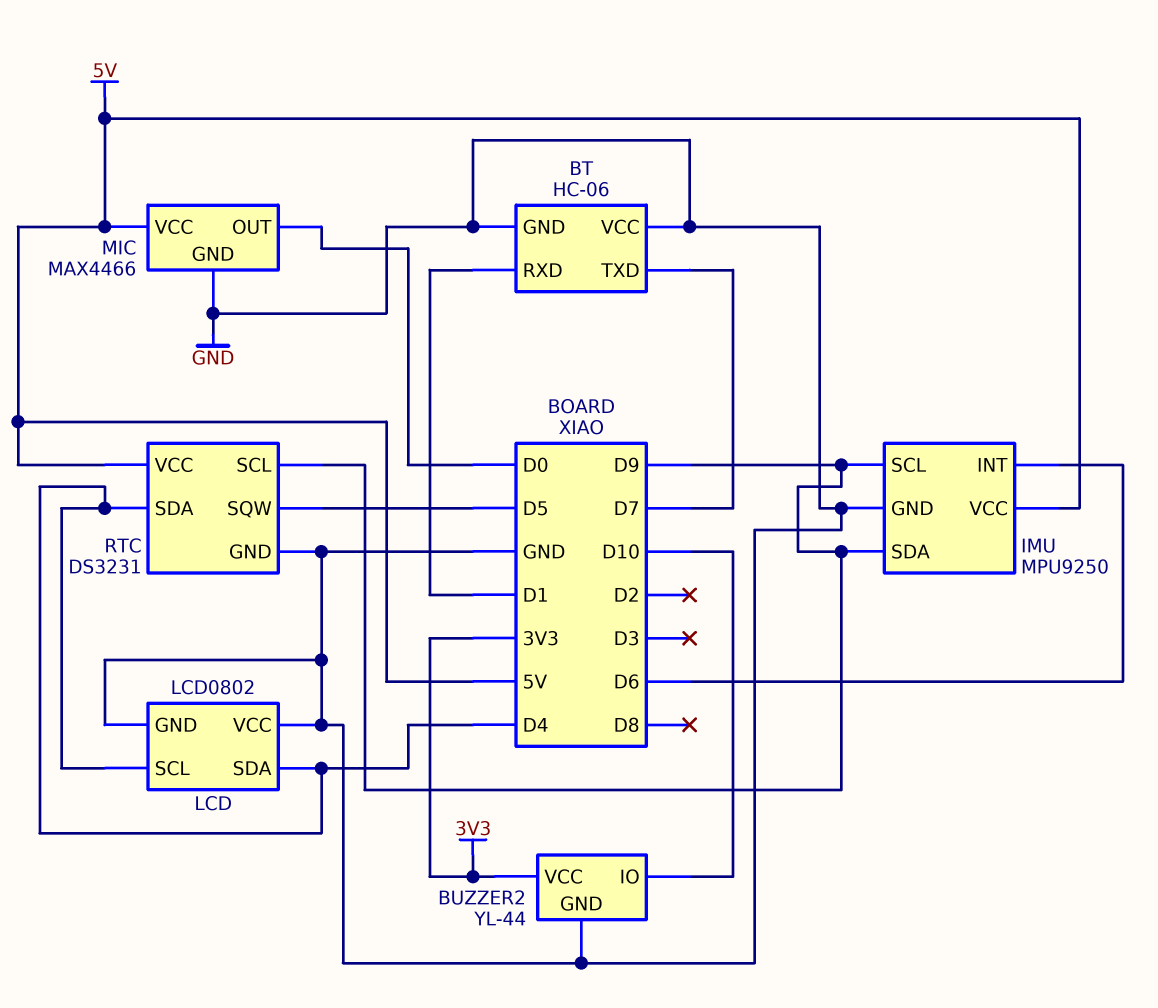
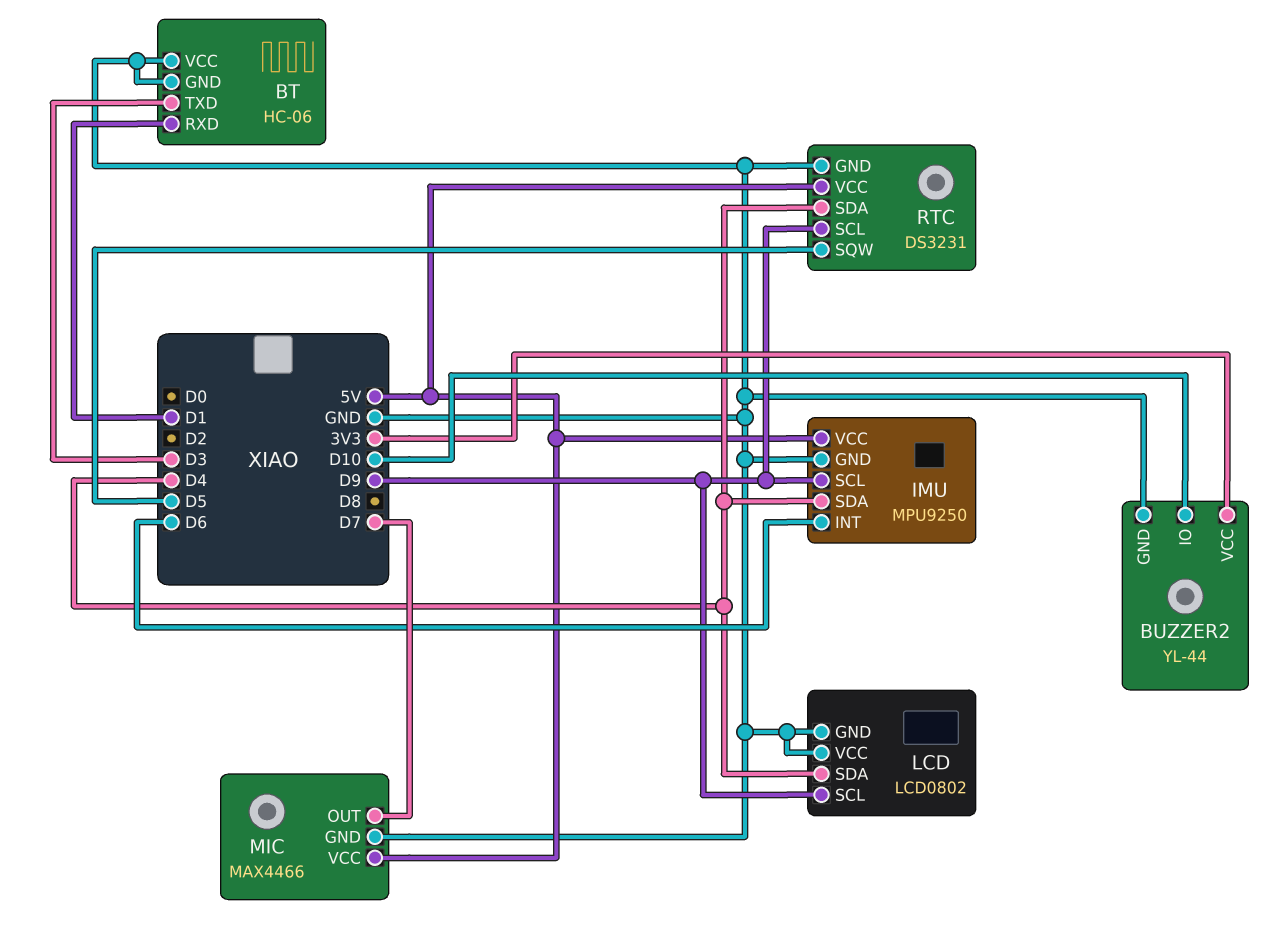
BT pin TXD: D7 -> D3
IMU pin SDA: D9 -> D4
LCD pin SCL: D4 -> D9
MIC pin OUT: D0 -> D7

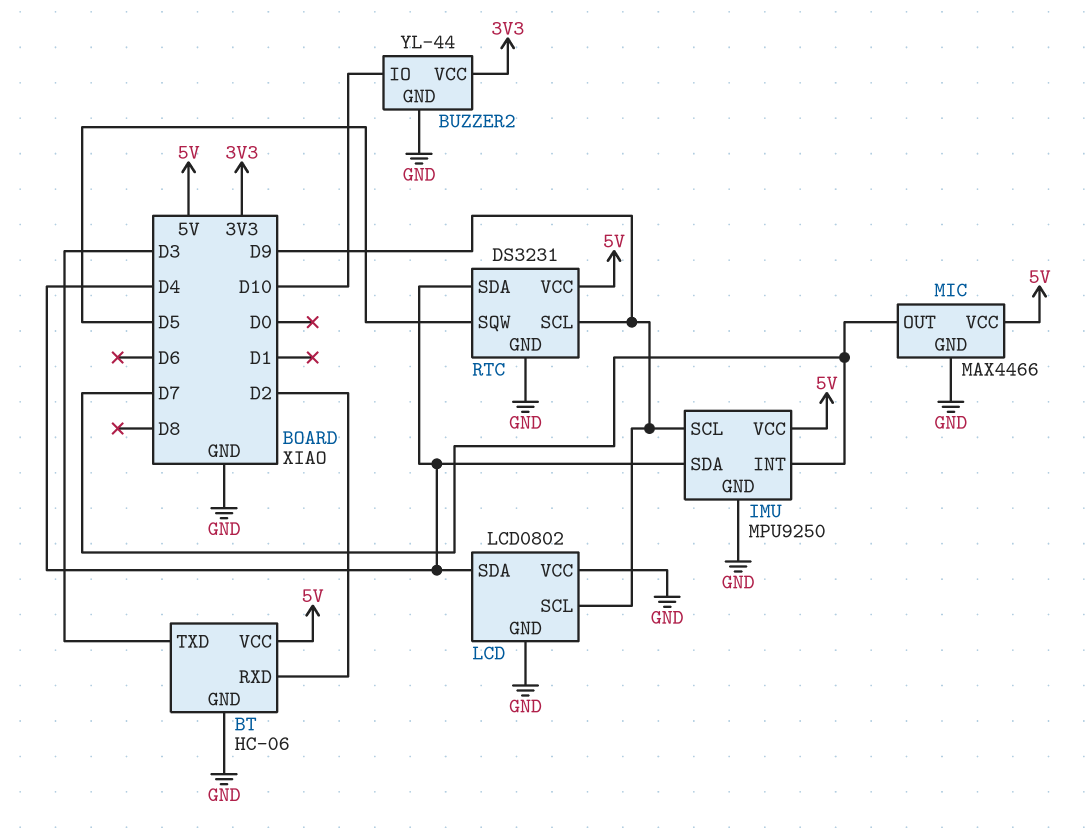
BT pin RXD: D1 -> D2
BT pin VCC: GND -> 5V
IMU pin INT: D6 -> D7

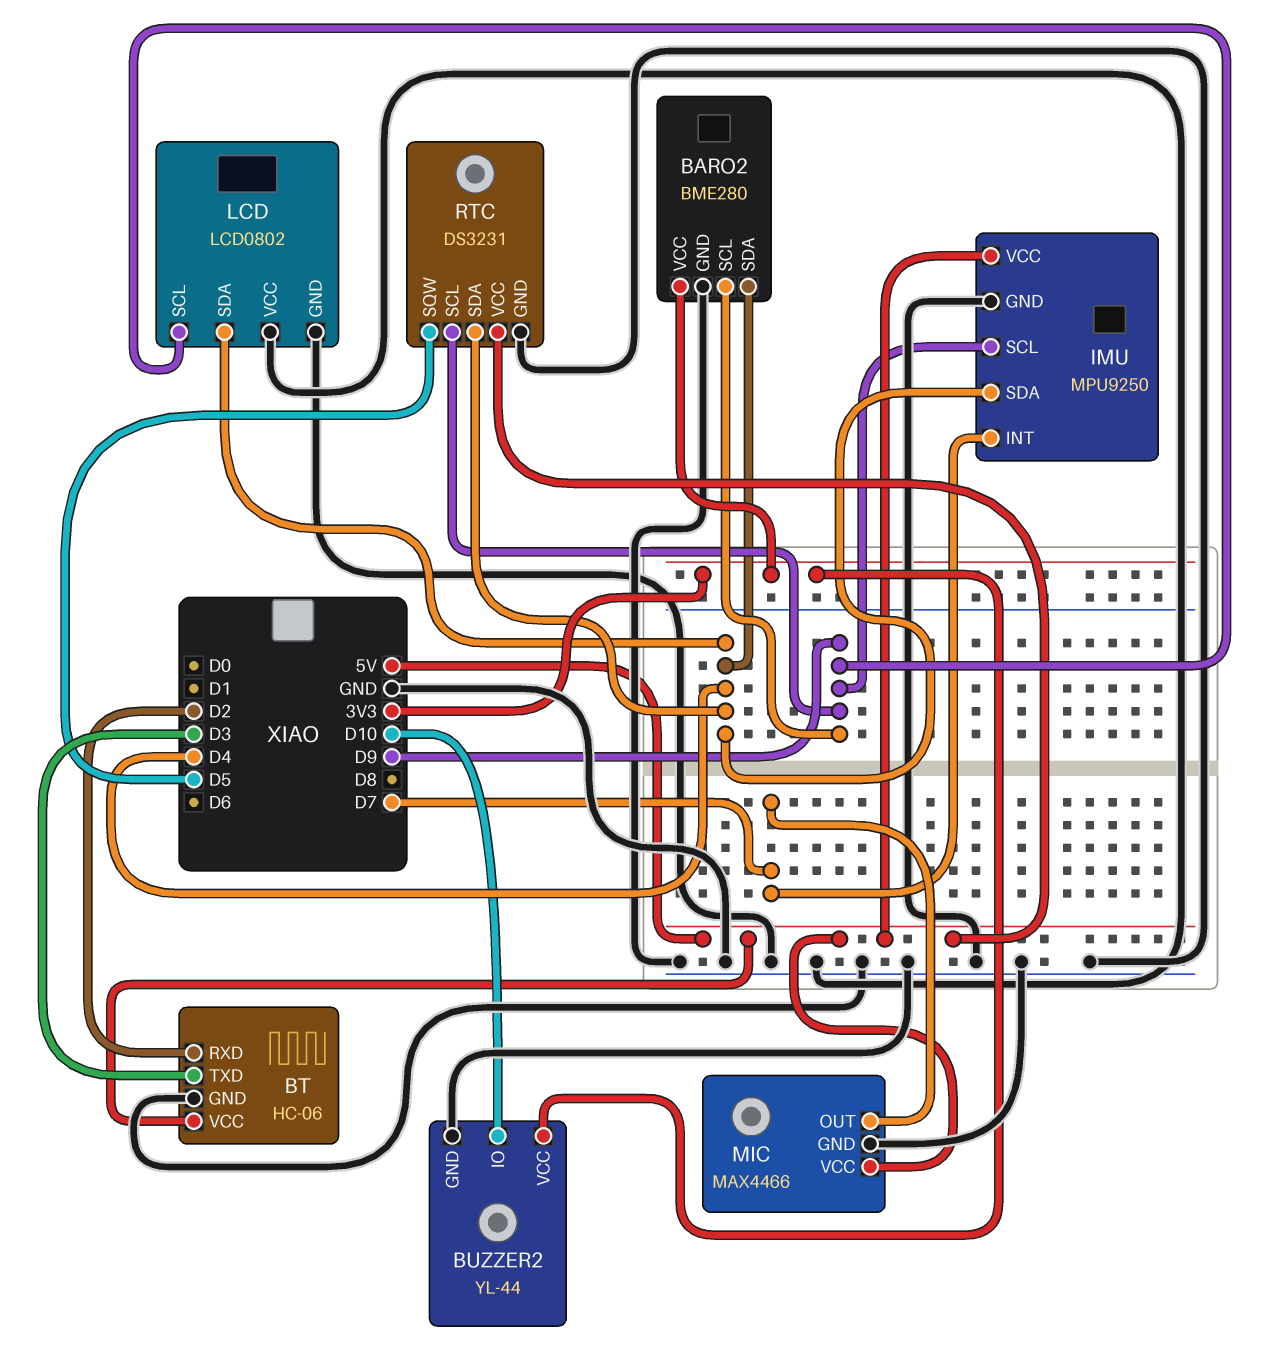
BARO2: none -> BME280
BARO2 pin GND: none -> GND
BARO2 pin SCL: none -> D9
BARO2 pin SDA: none -> D4
BARO2 pin VCC: none -> 3V3

